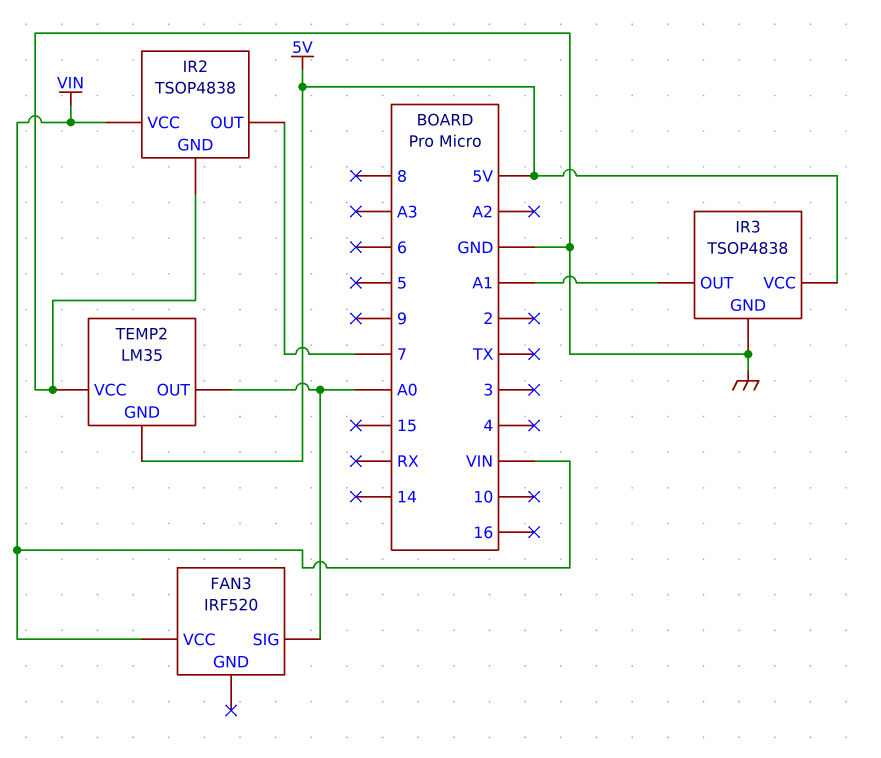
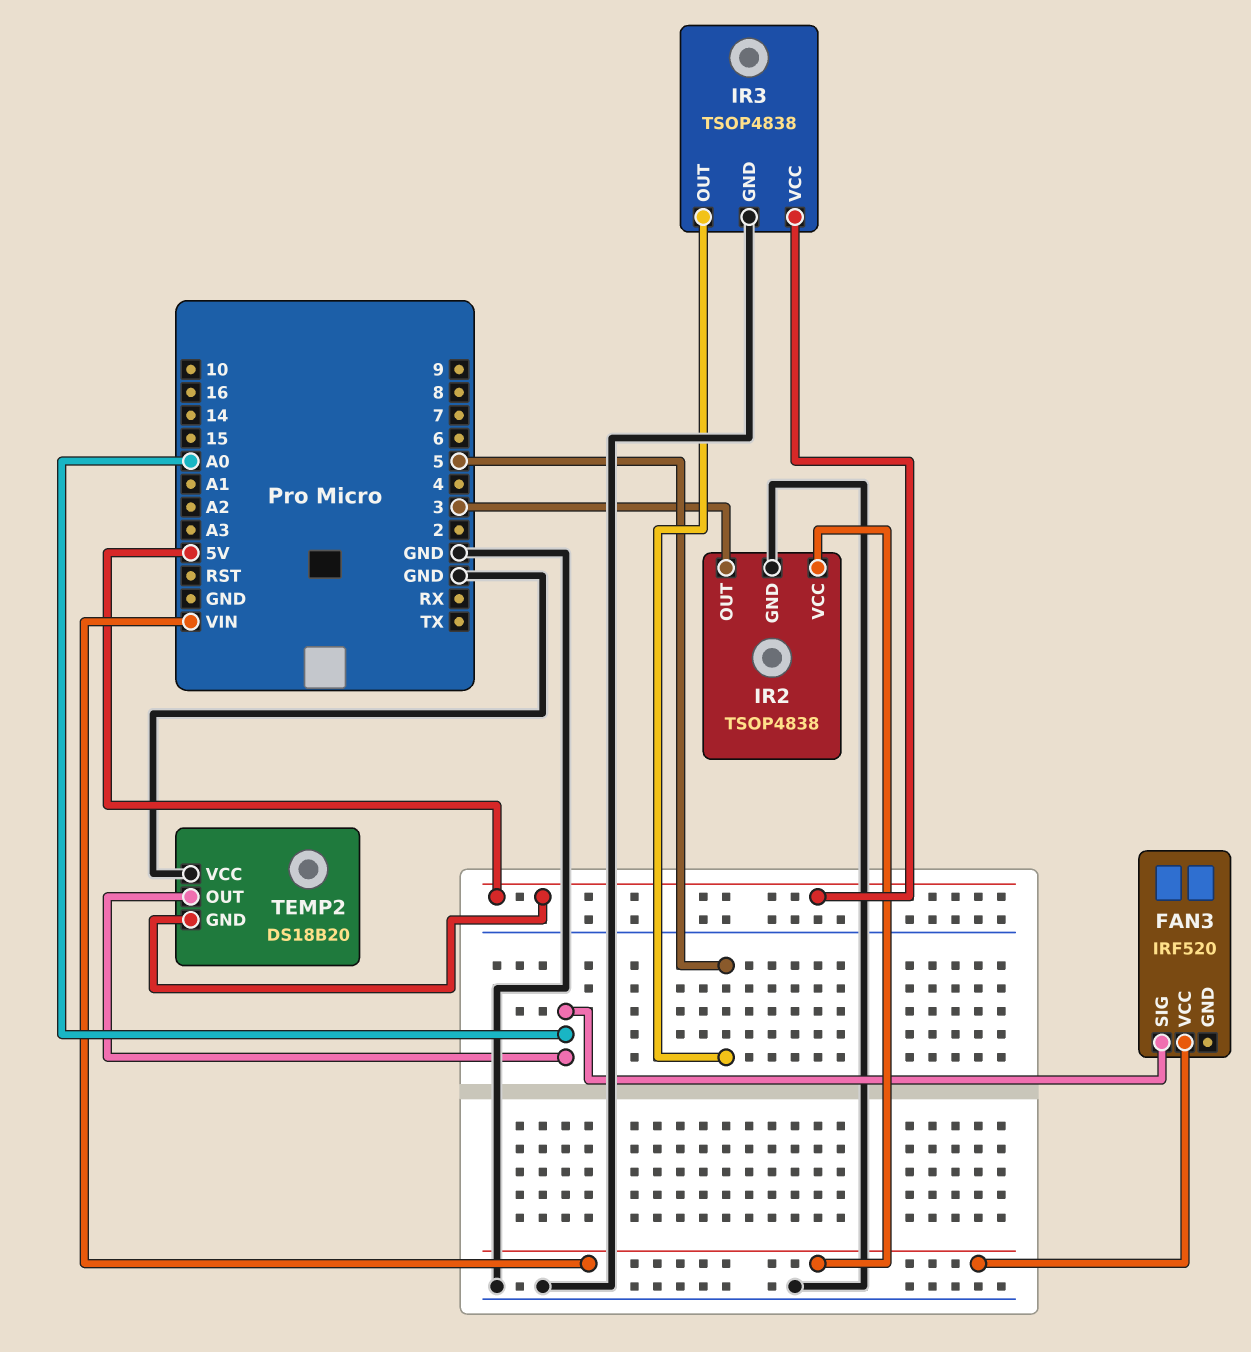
IR2 pin OUT: 7 -> 3
IR3 pin OUT: A1 -> 5
TEMP2: LM35 -> DS18B20

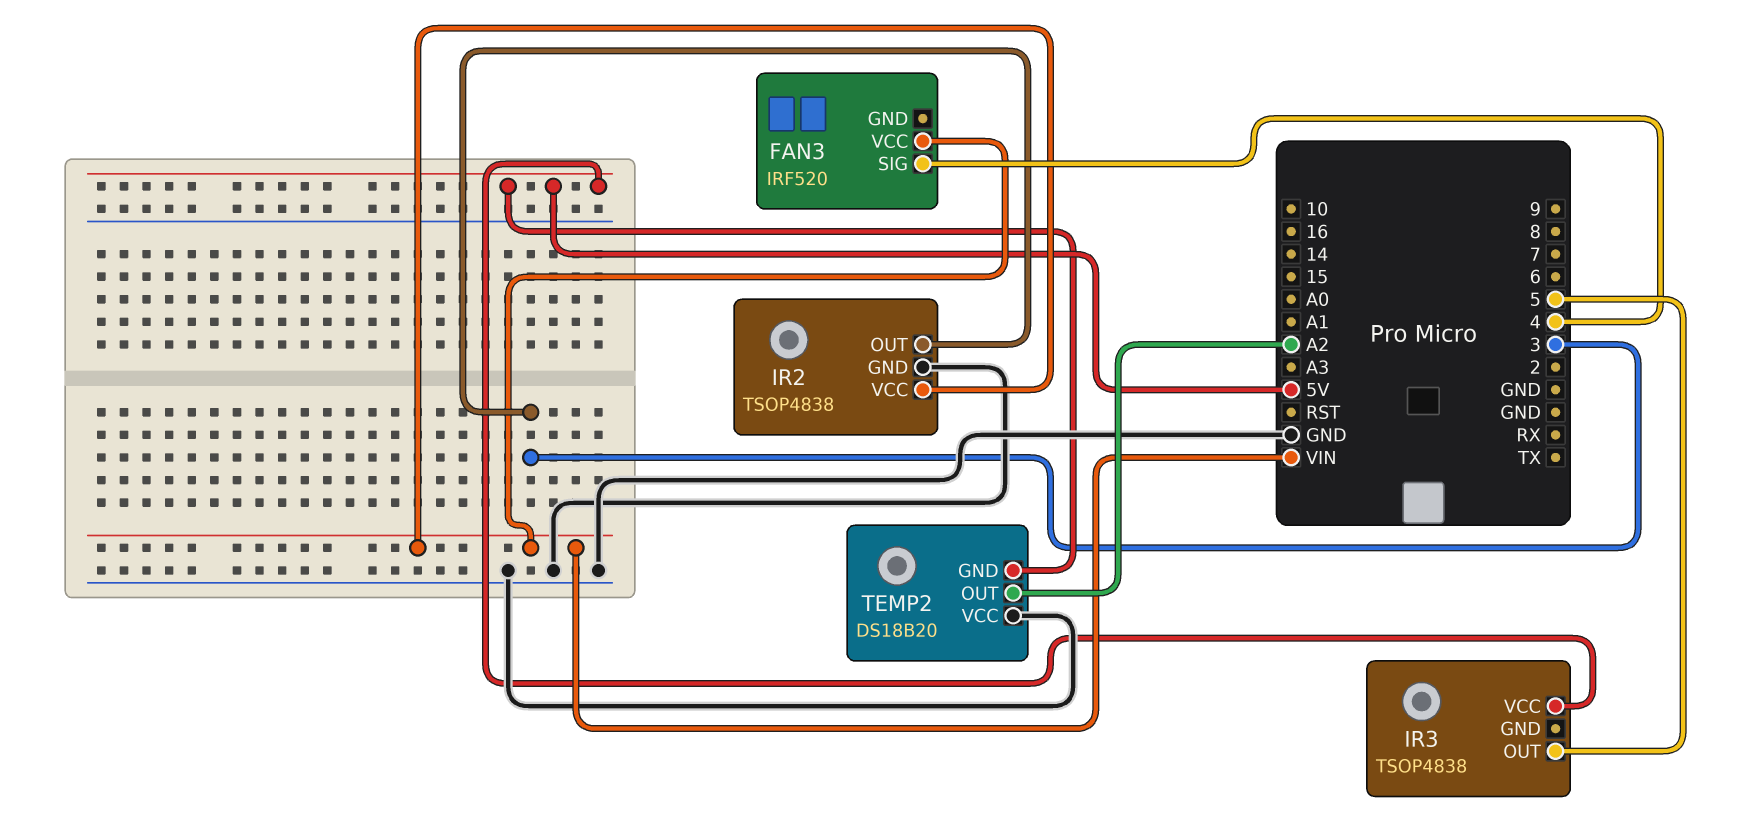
FAN3 pin SIG: A0 -> 4
IR3 pin GND: GND -> none
TEMP2 pin OUT: A0 -> A2

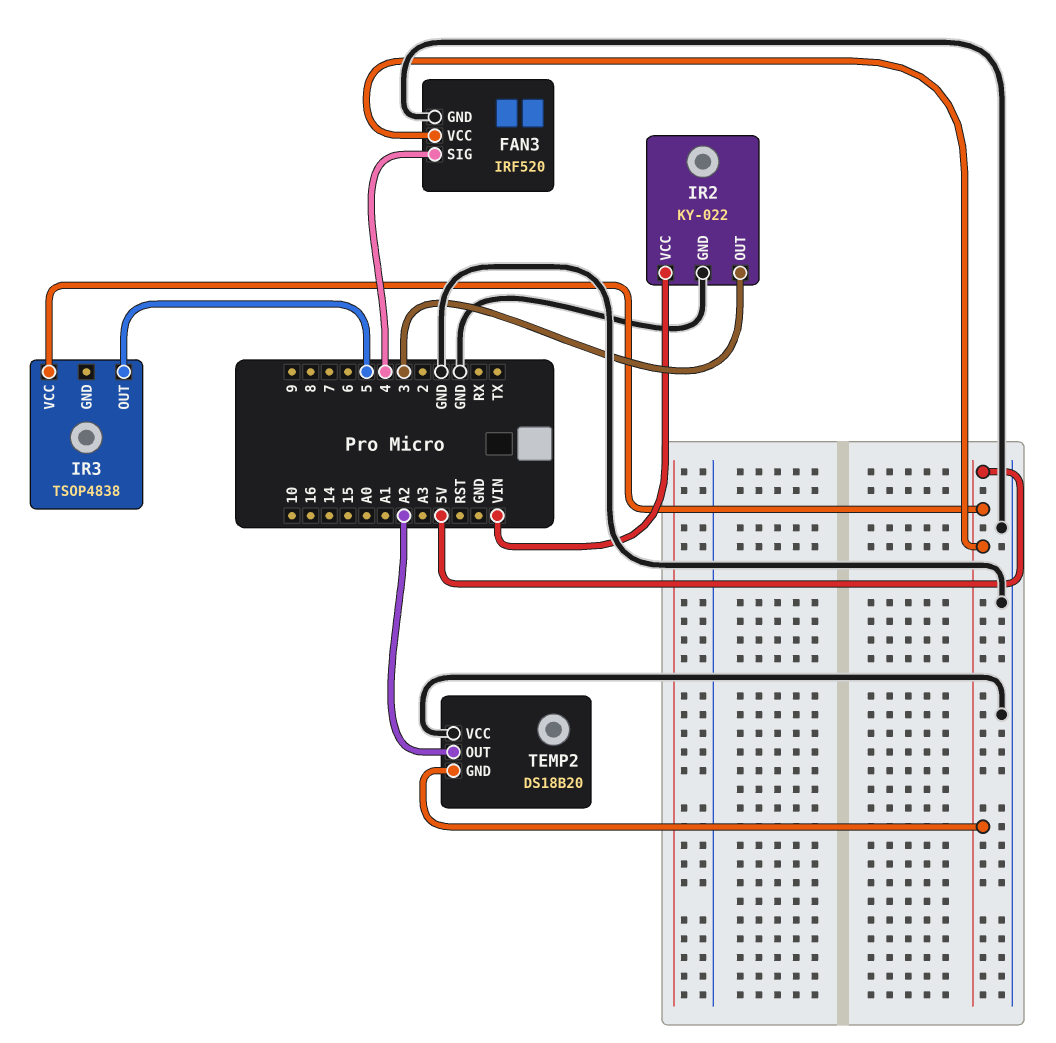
FAN3 pin GND: none -> GND
FAN3 pin VCC: VIN -> 5V
IR2: TSOP4838 -> KY-022

